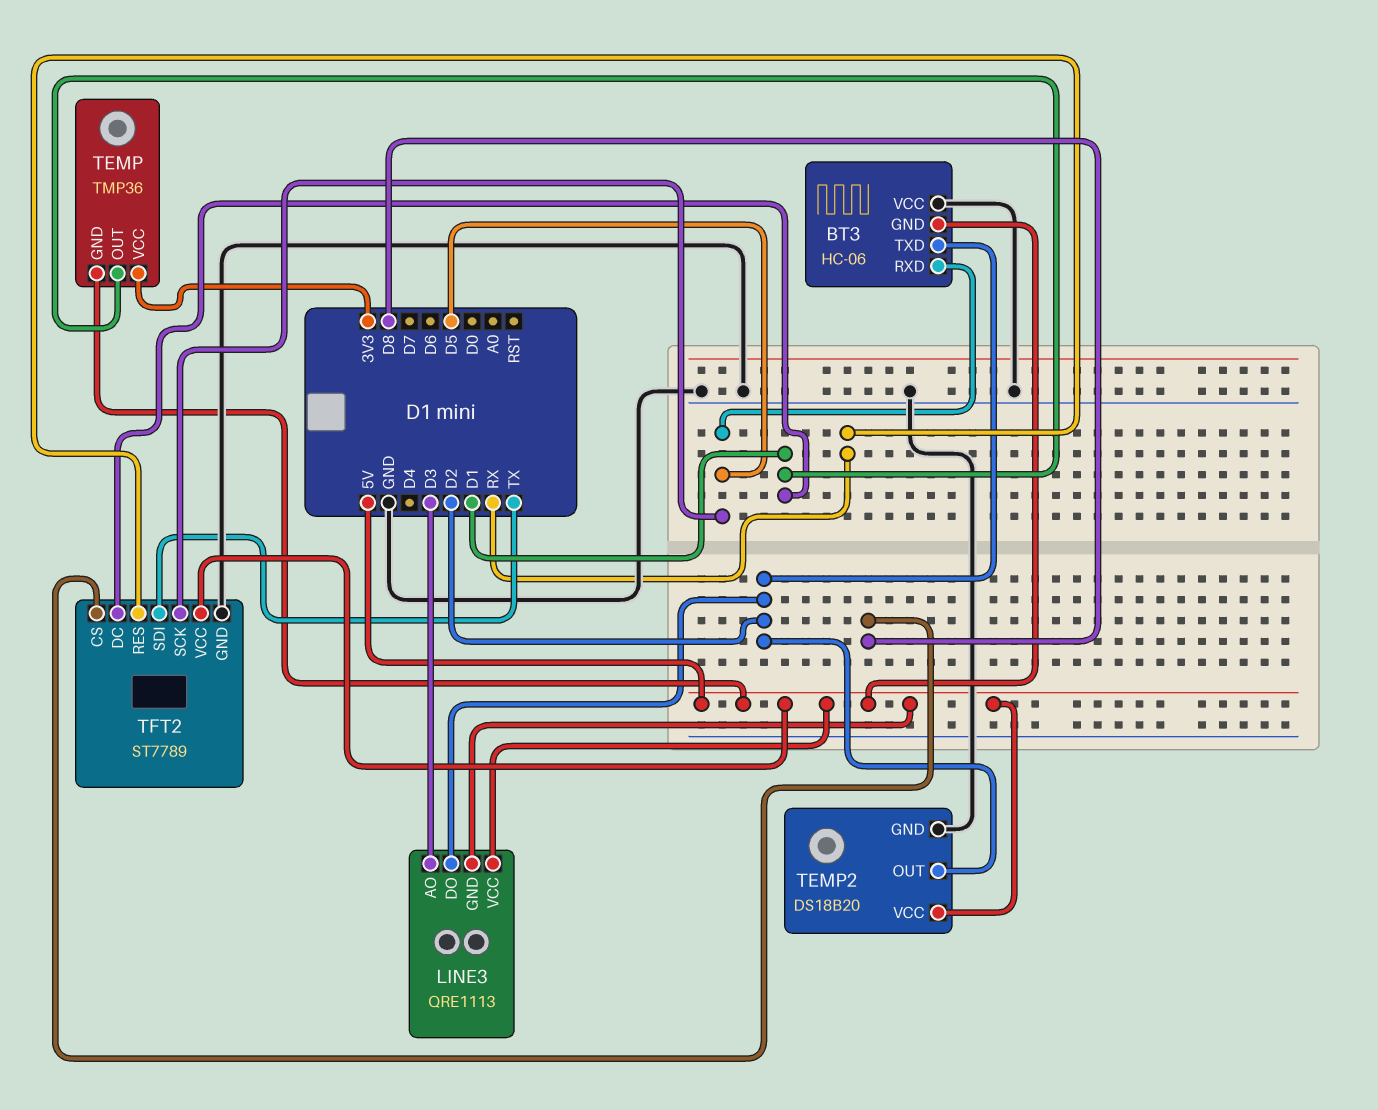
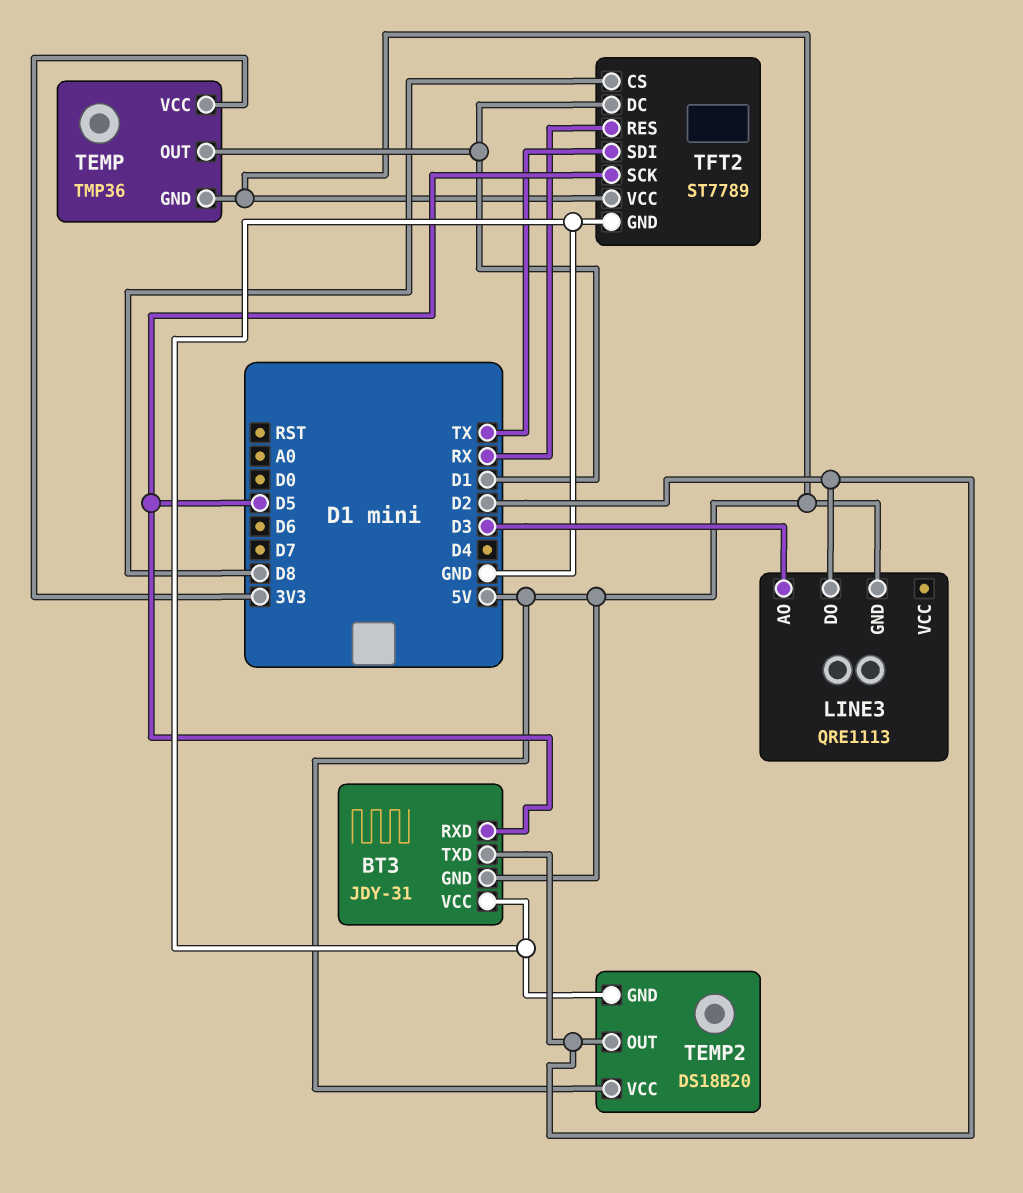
BT3: HC-06 -> JDY-31
LINE3 pin VCC: 5V -> none

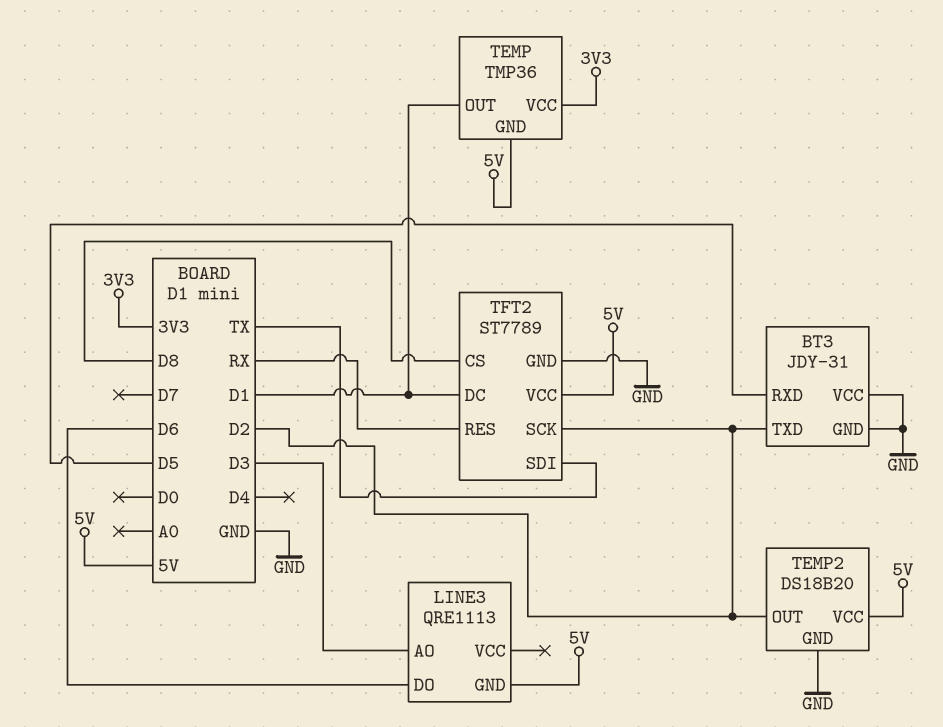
BT3 pin GND: 5V -> GND
LINE3 pin DO: D2 -> D6
TFT2 pin SCK: D5 -> D2

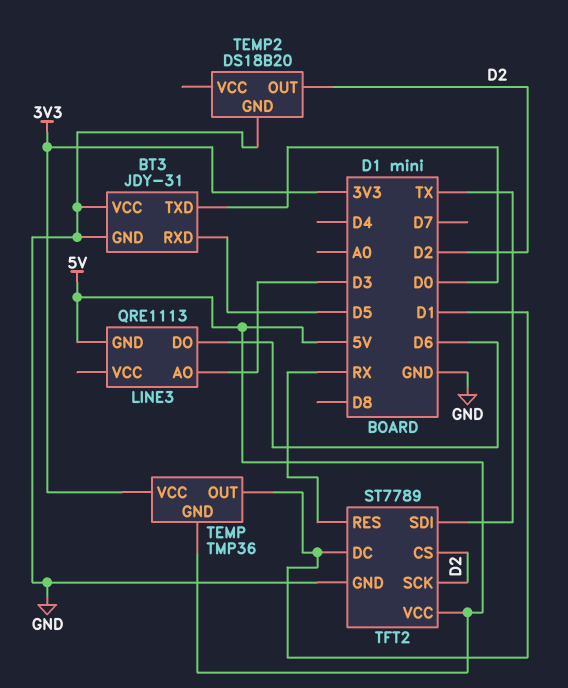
BT3 pin TXD: D2 -> D0
TEMP2 pin VCC: 5V -> none
TFT2 pin CS: D8 -> D2

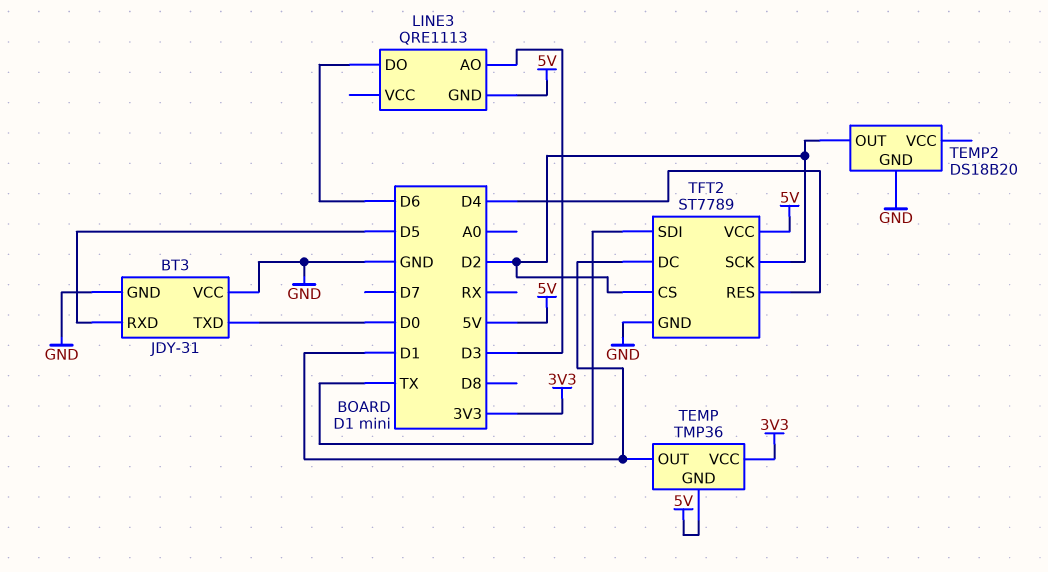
TFT2 pin RES: RX -> D4

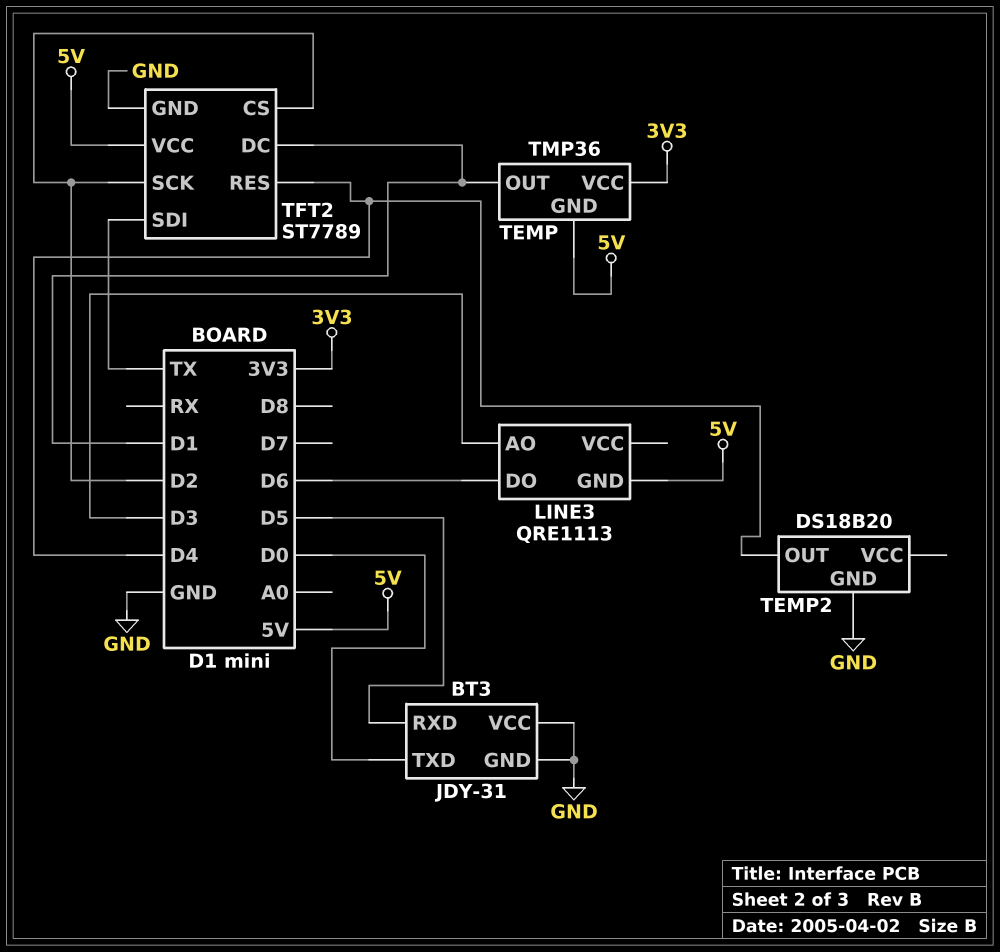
TEMP2 pin OUT: D2 -> D4

